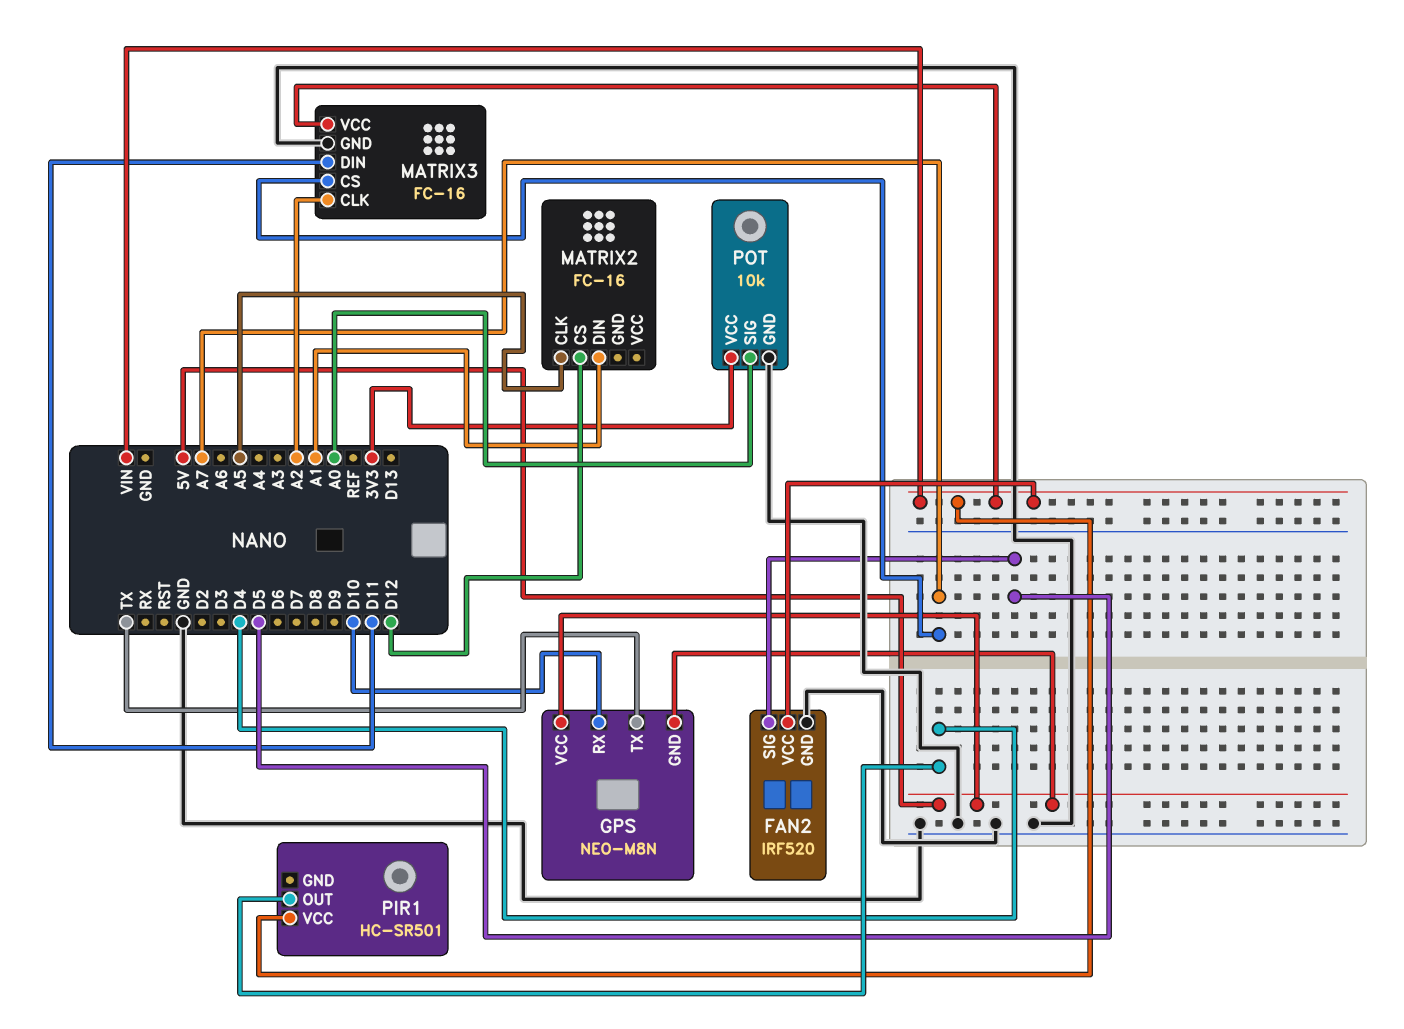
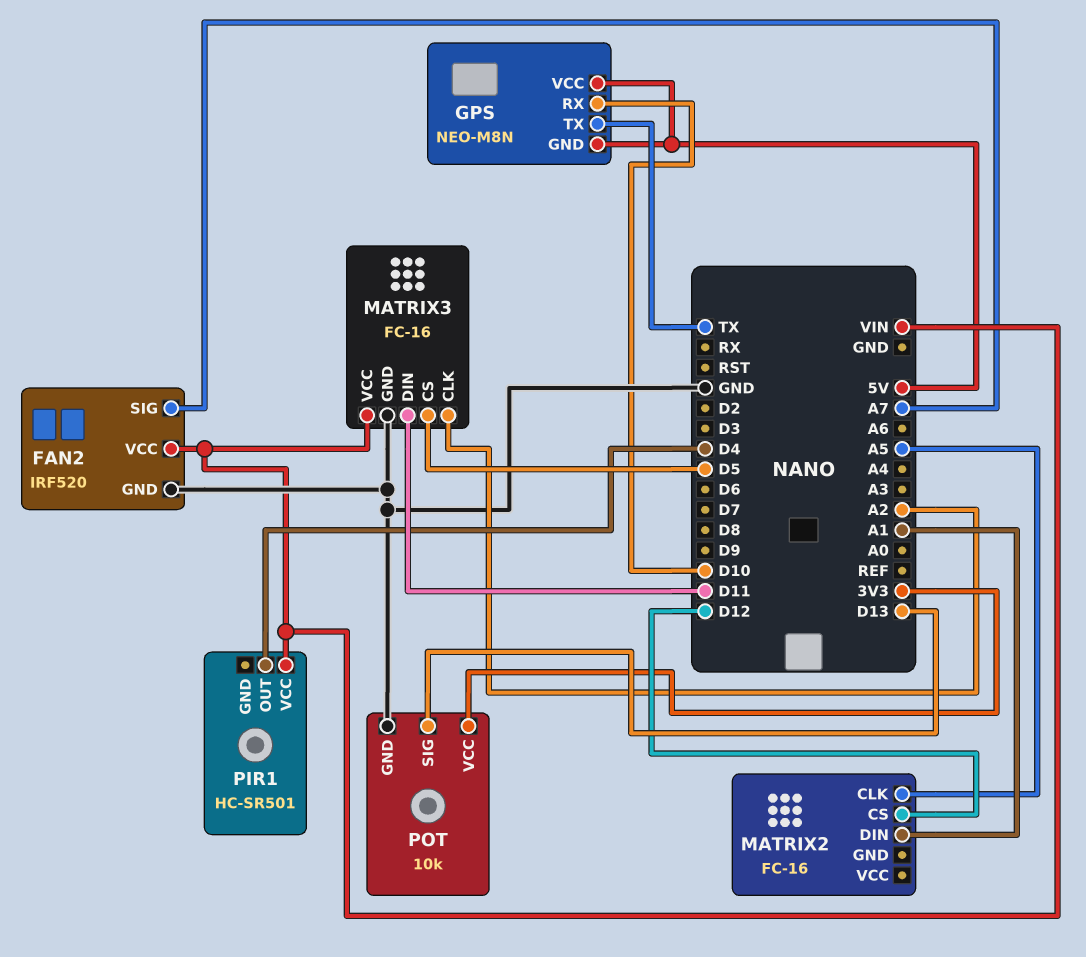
FAN2 pin SIG: D5 -> A7
MATRIX3 pin CS: A7 -> D5
POT pin SIG: A0 -> D13

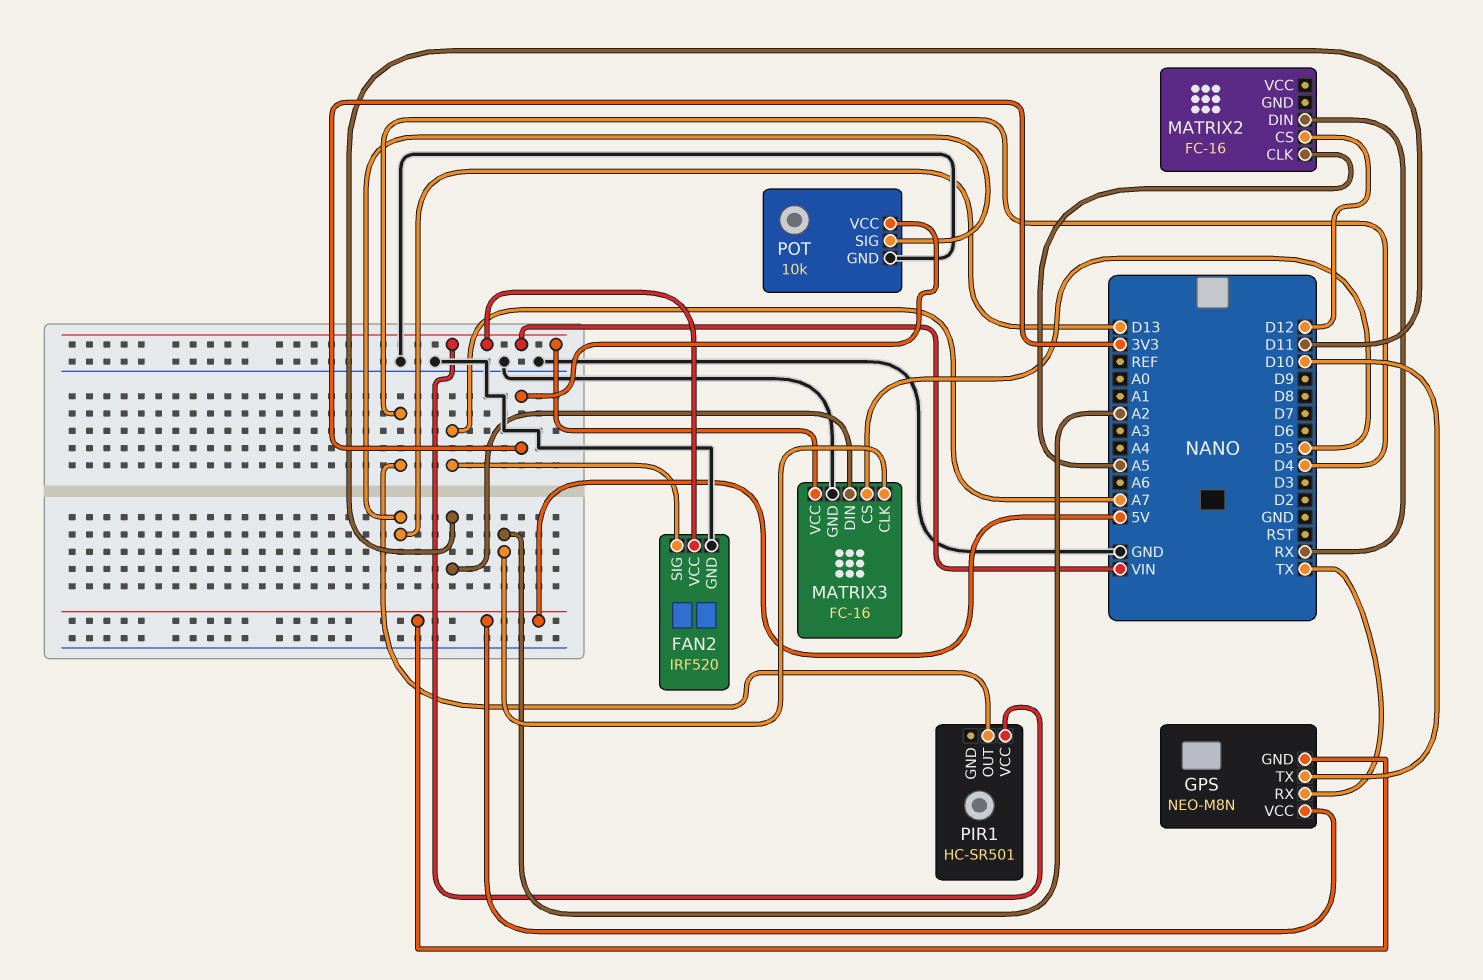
GPS pin RX: D10 -> TX
GPS pin TX: TX -> D10
MATRIX2 pin DIN: A1 -> RX

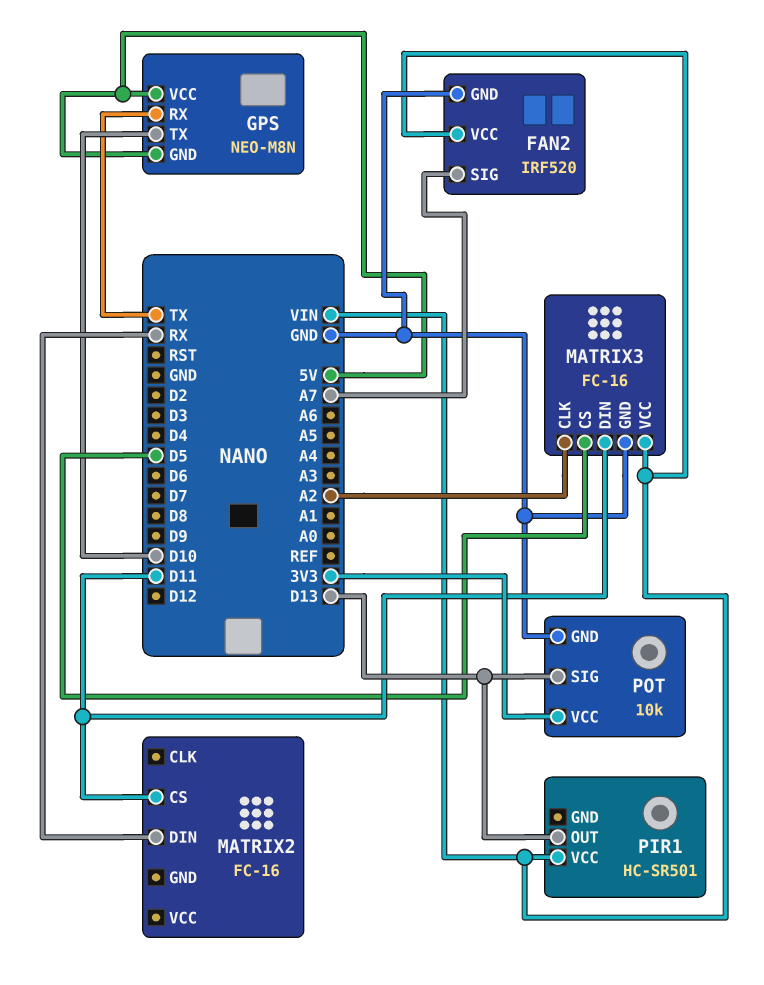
MATRIX2 pin CLK: A5 -> none
MATRIX2 pin CS: D12 -> D11
PIR1 pin OUT: D4 -> D13

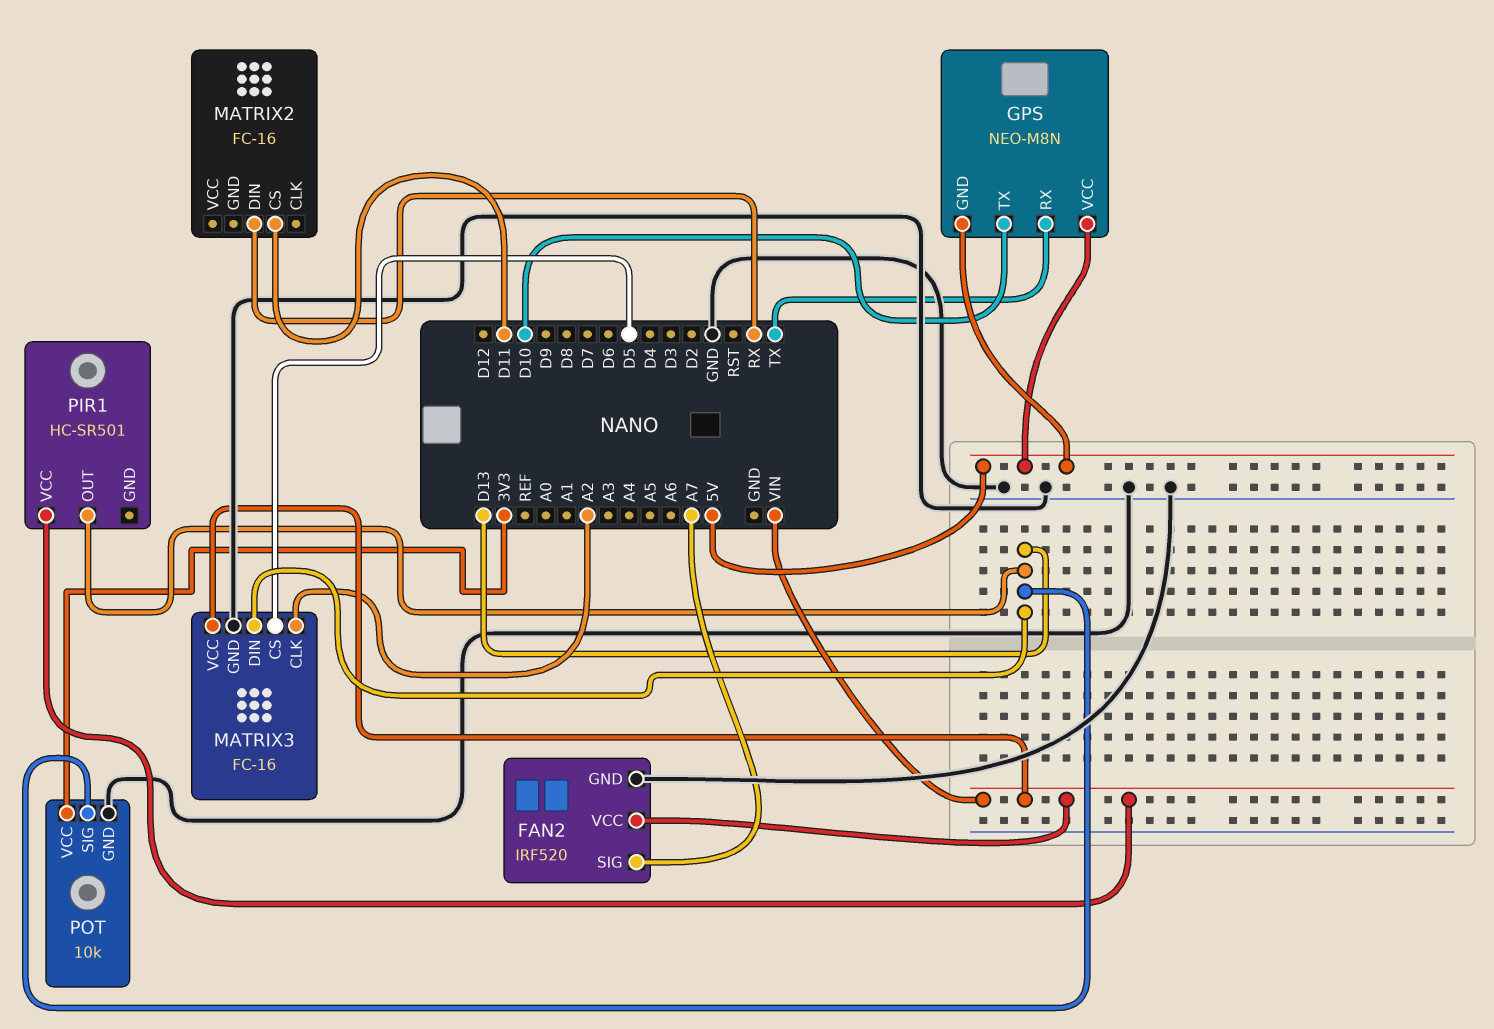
MATRIX3 pin DIN: D11 -> D13

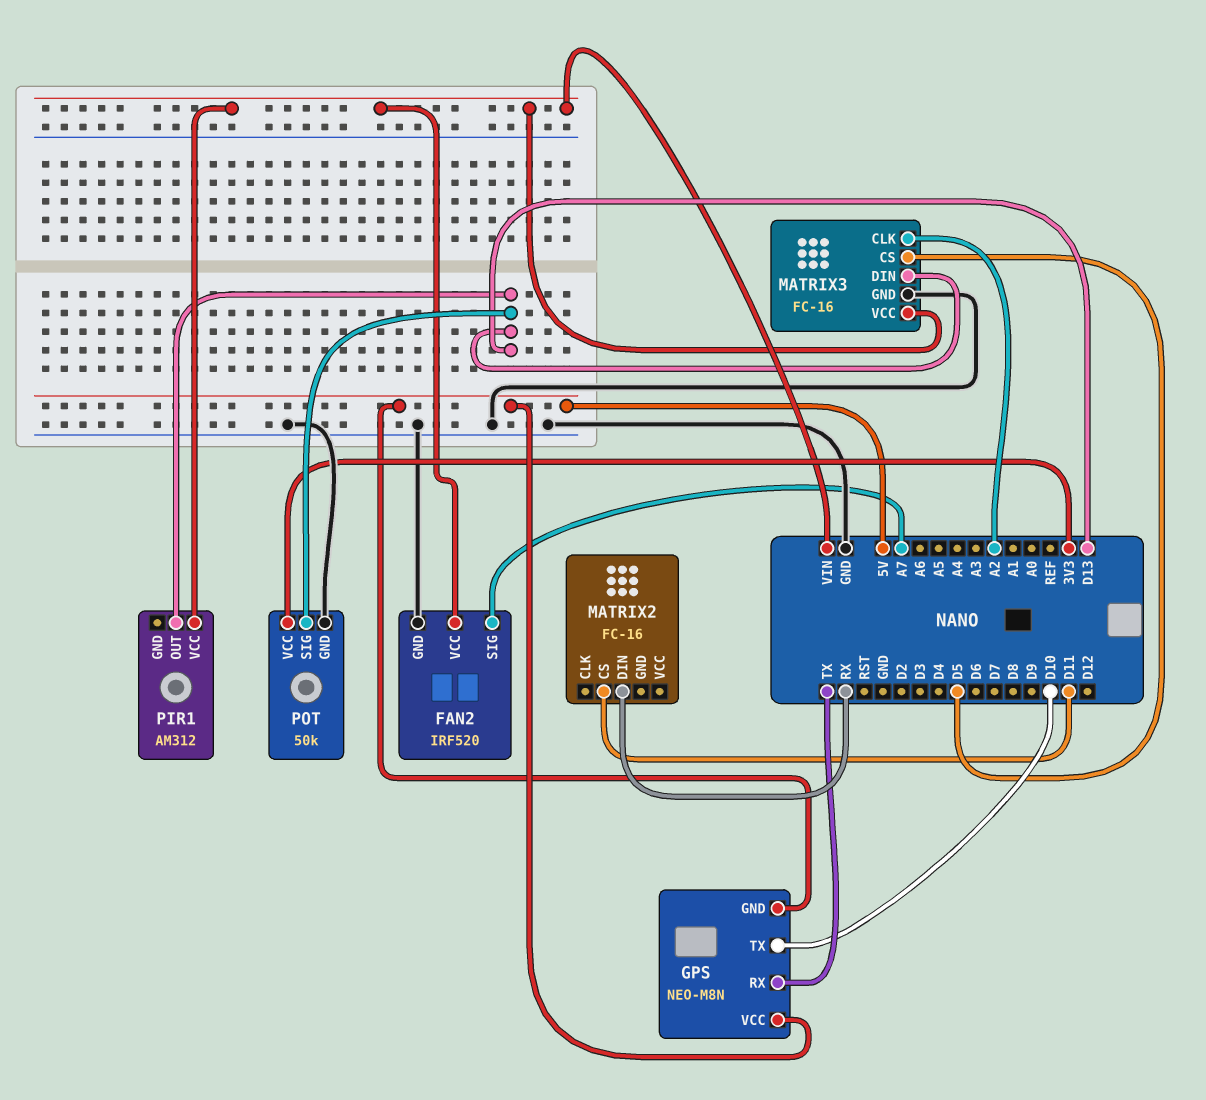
PIR1: HC-SR501 -> AM312
POT: 10k -> 50k

